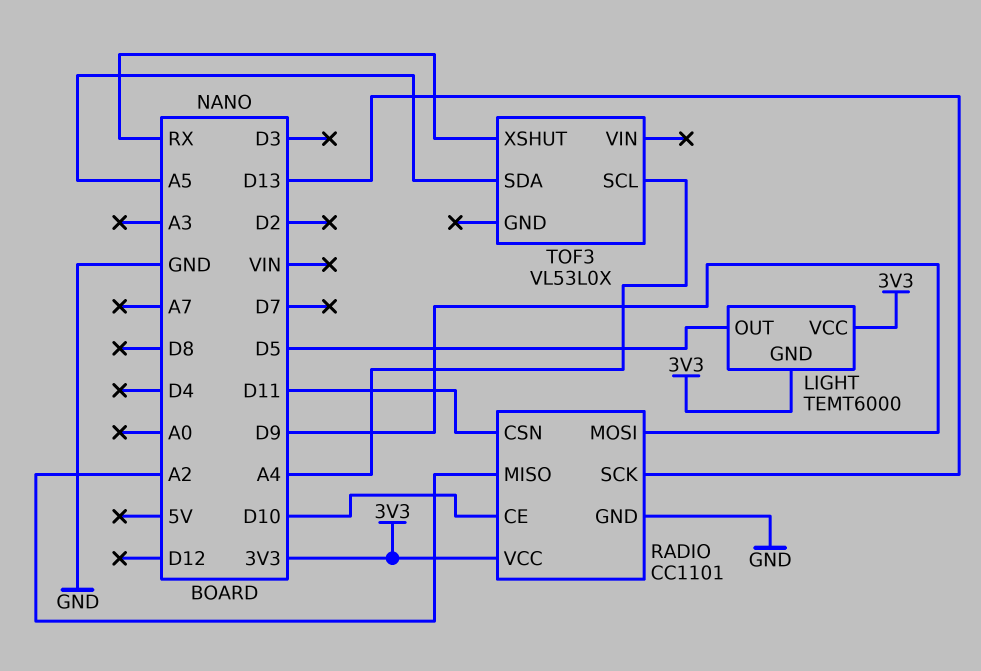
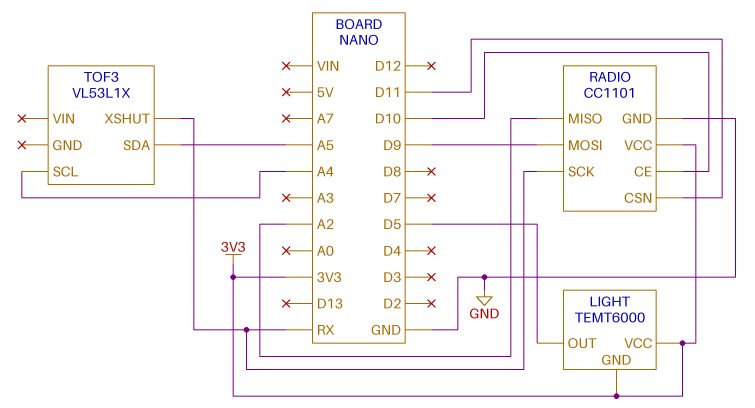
RADIO pin SCK: D13 -> RX
TOF3: VL53L0X -> VL53L1X

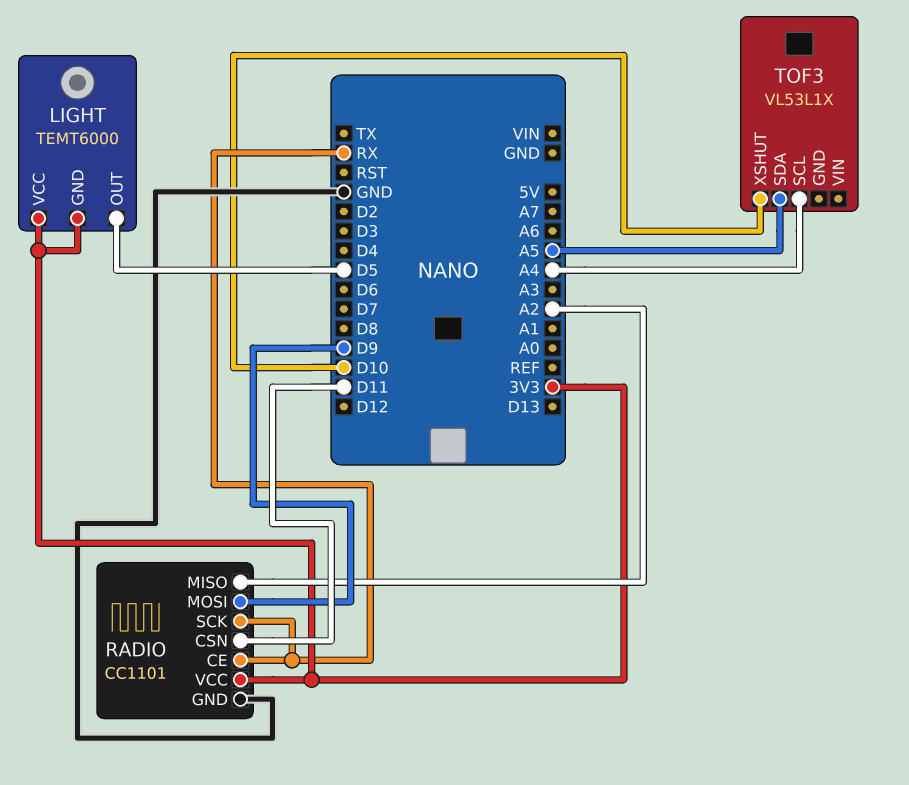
RADIO pin CE: D10 -> RX
TOF3 pin XSHUT: RX -> D10

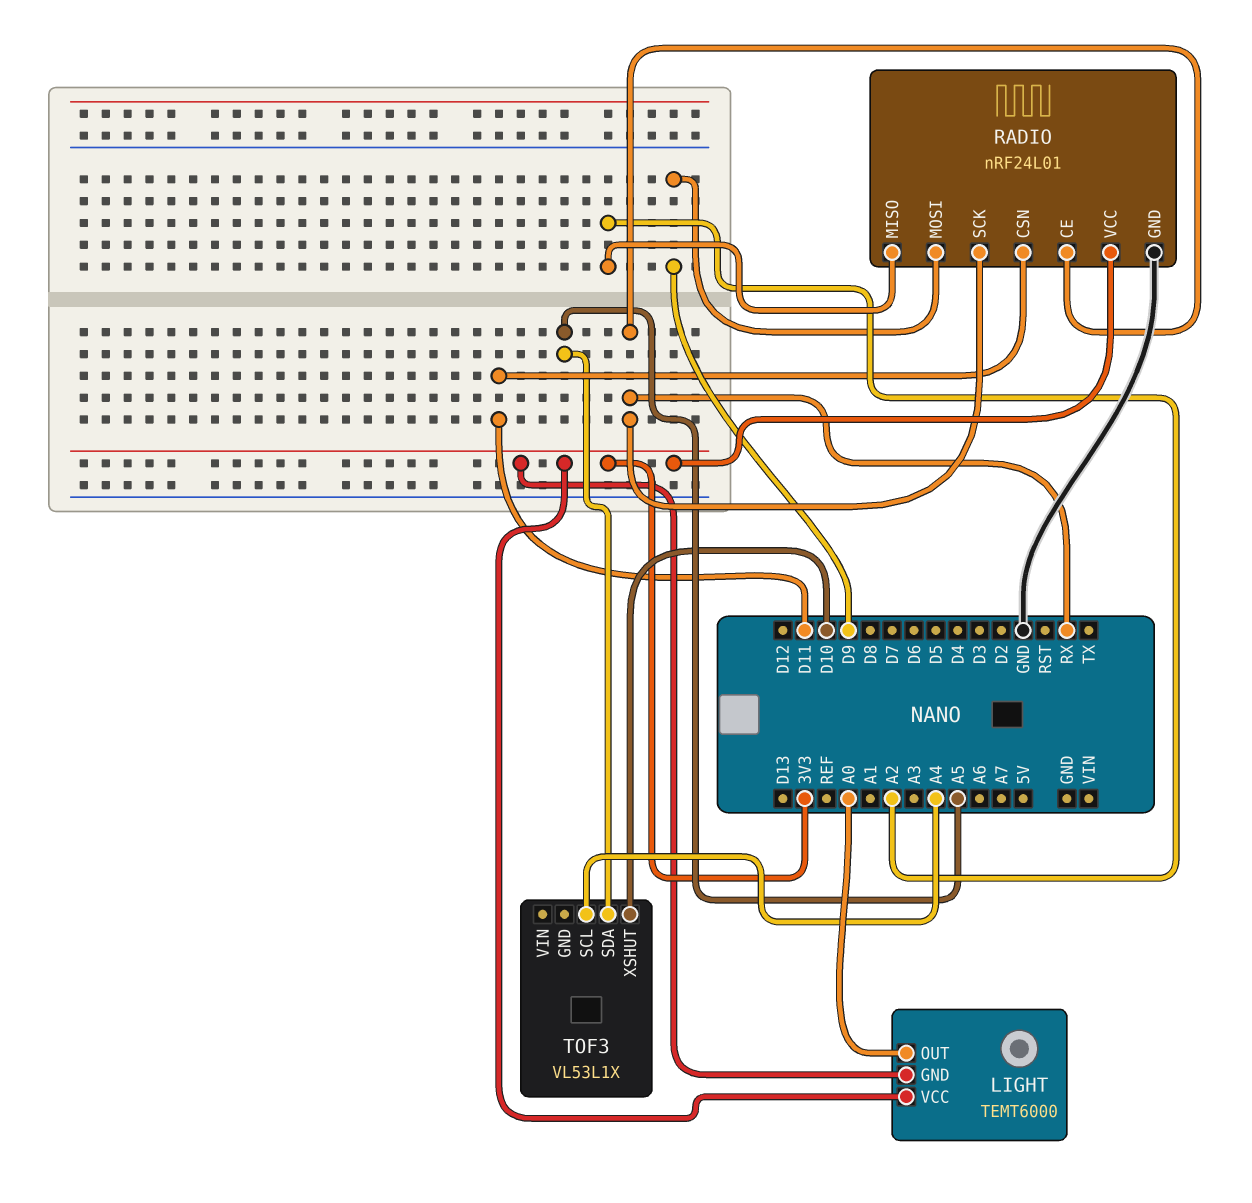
LIGHT pin OUT: D5 -> A0
RADIO: CC1101 -> nRF24L01

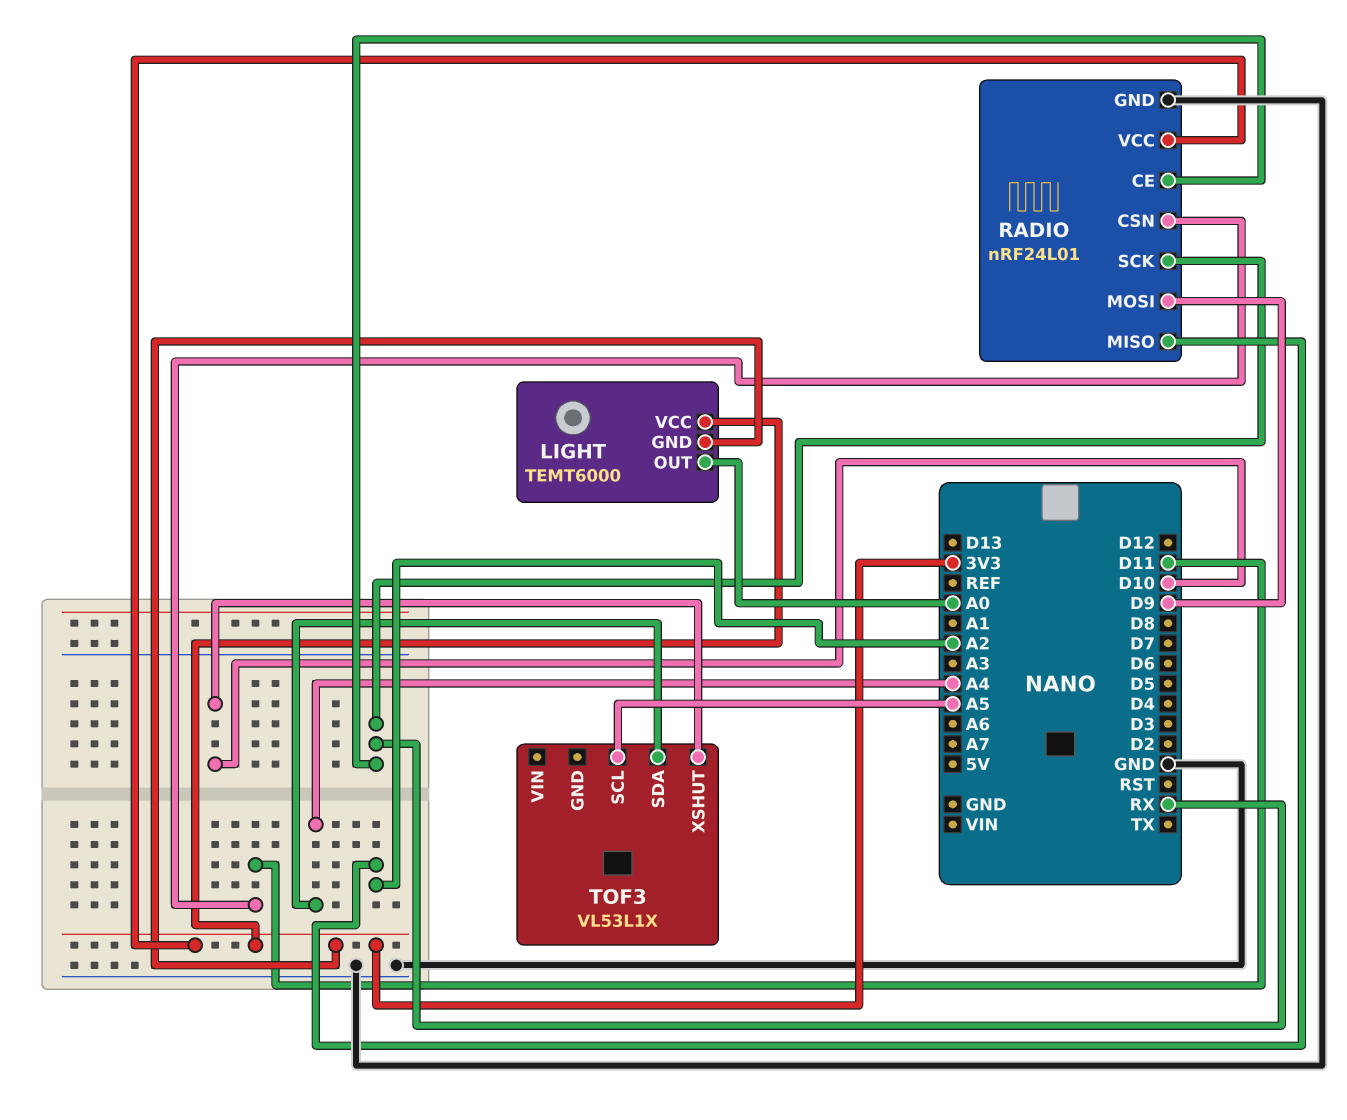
TOF3 pin SCL: A4 -> A5
TOF3 pin SDA: A5 -> A4

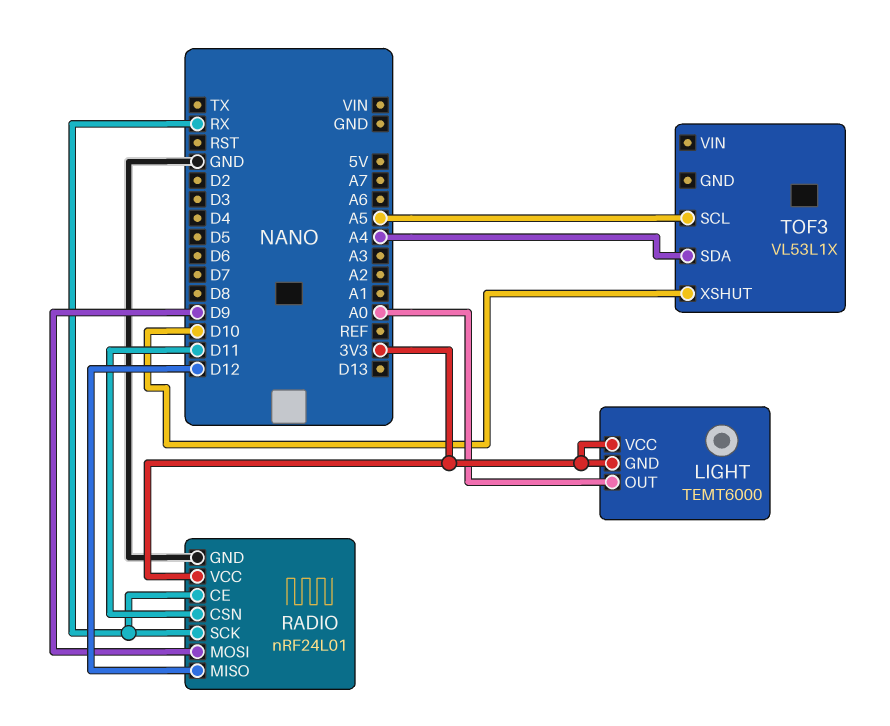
RADIO pin MISO: A2 -> D12

